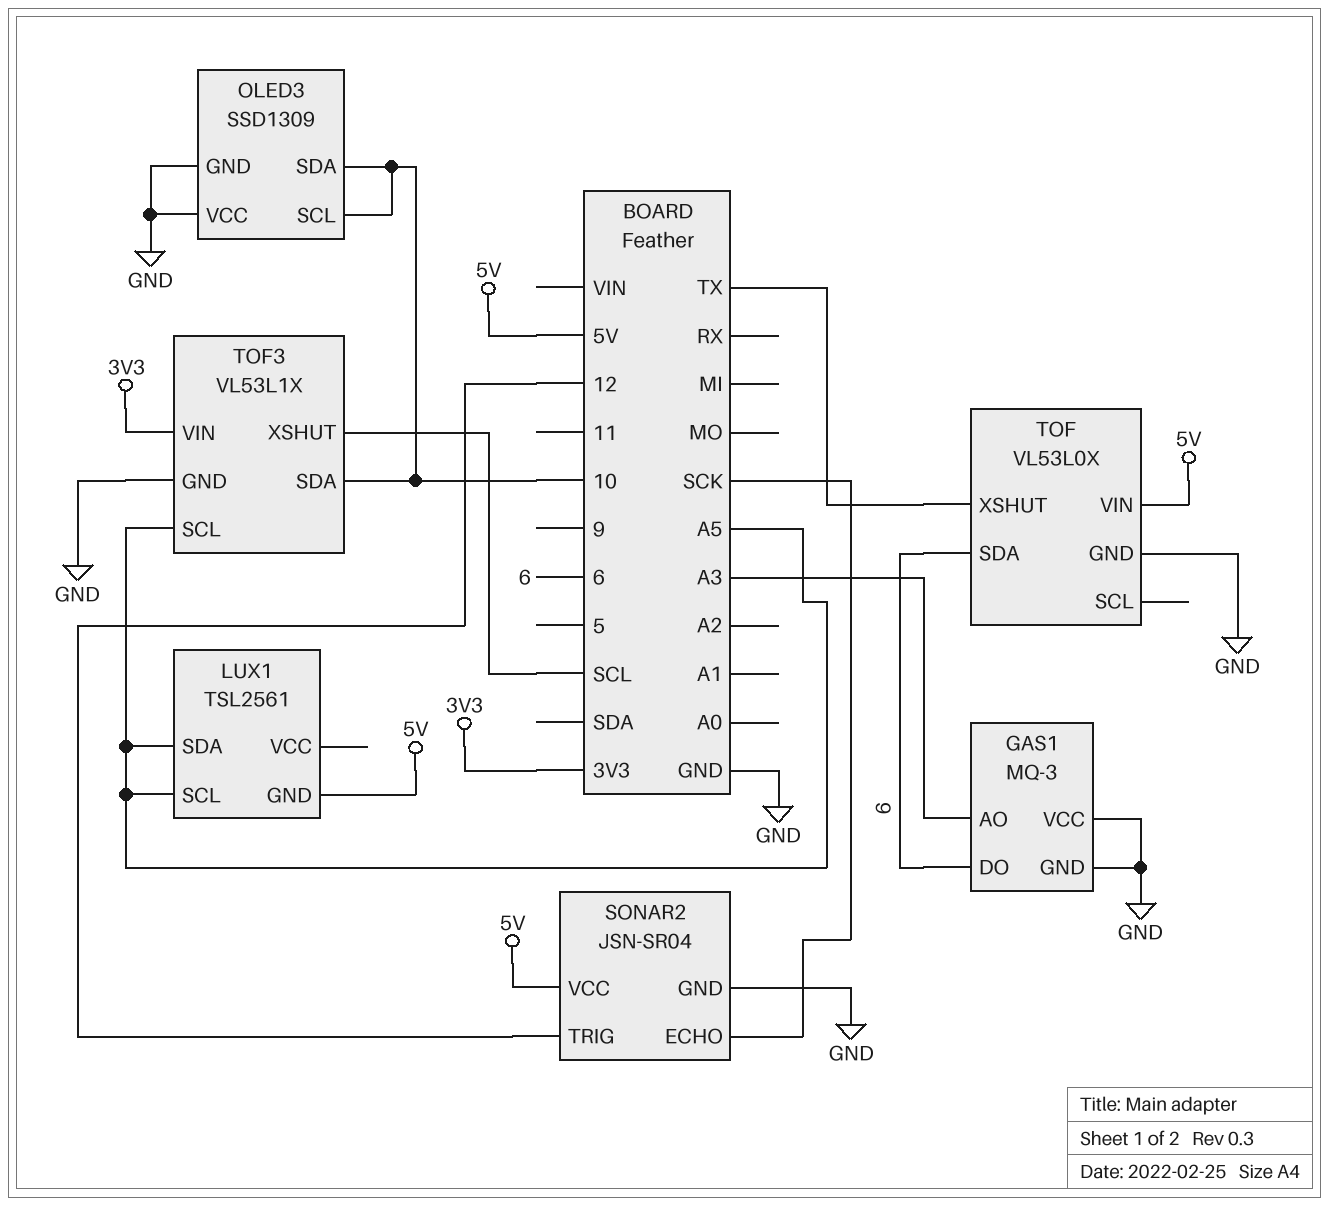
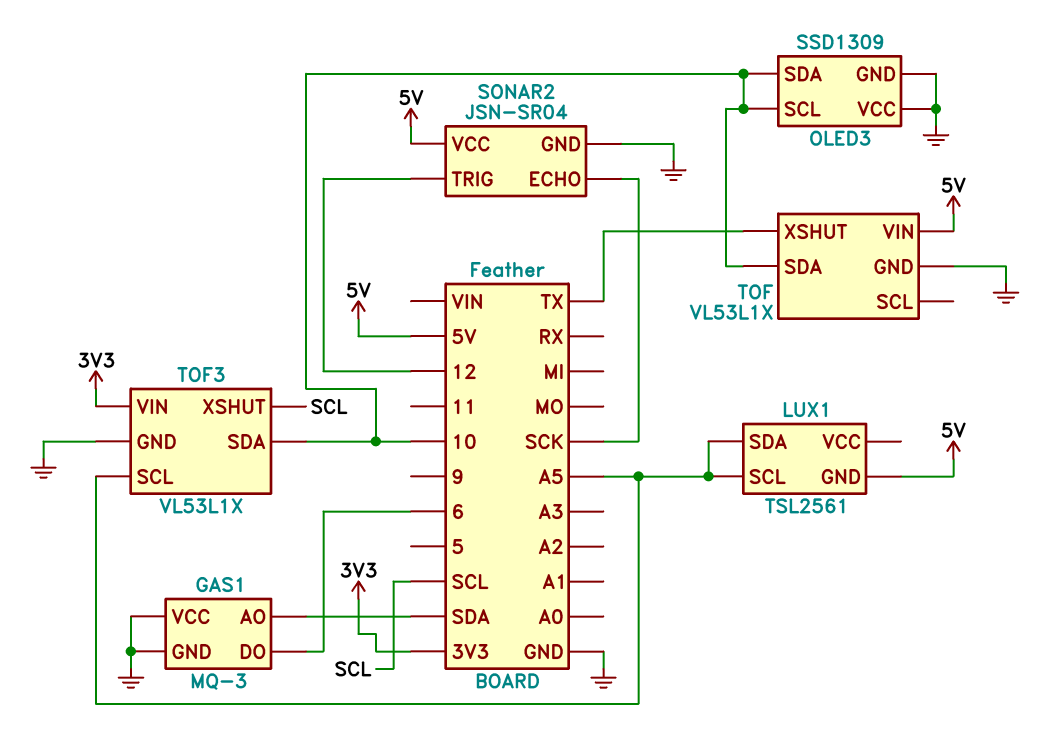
GAS1 pin AO: A3 -> SDA
TOF: VL53L0X -> VL53L1X
TOF pin SDA: 6 -> 10

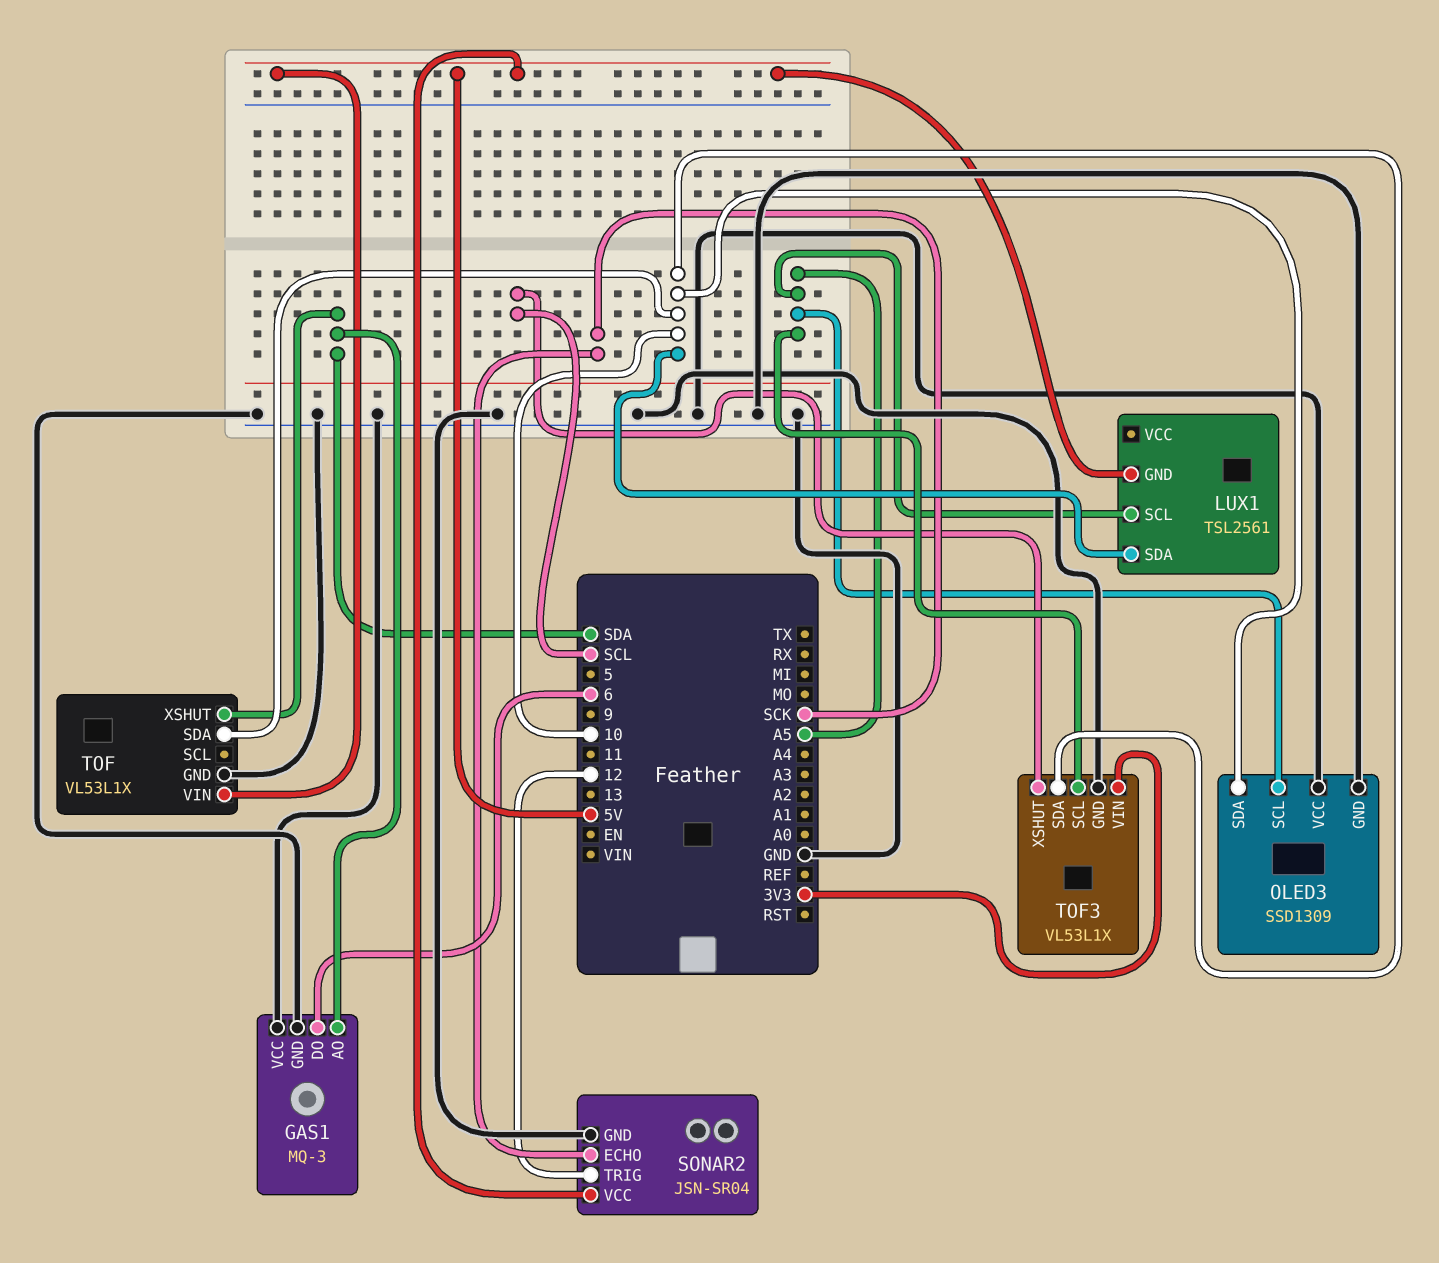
LUX1 pin SDA: A5 -> 10
OLED3 pin SCL: 10 -> A5
TOF pin XSHUT: TX -> SDA

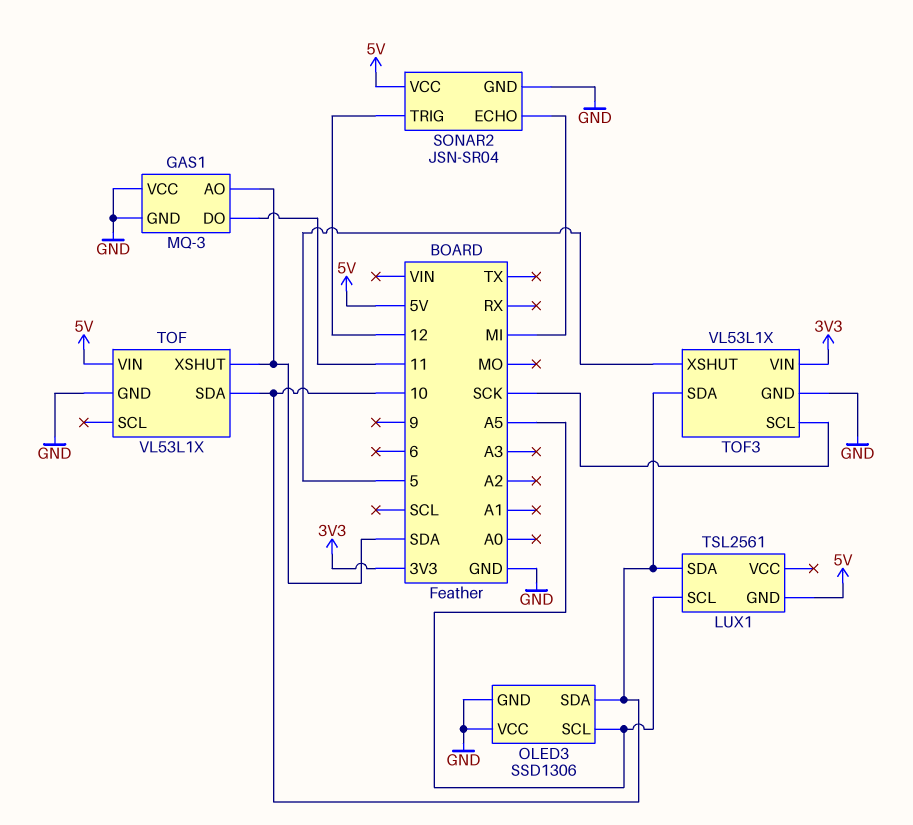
GAS1 pin DO: 6 -> 11
OLED3: SSD1309 -> SSD1306
SONAR2 pin ECHO: SCK -> MI
TOF3 pin SCL: A5 -> SCK
TOF3 pin XSHUT: SCL -> 5

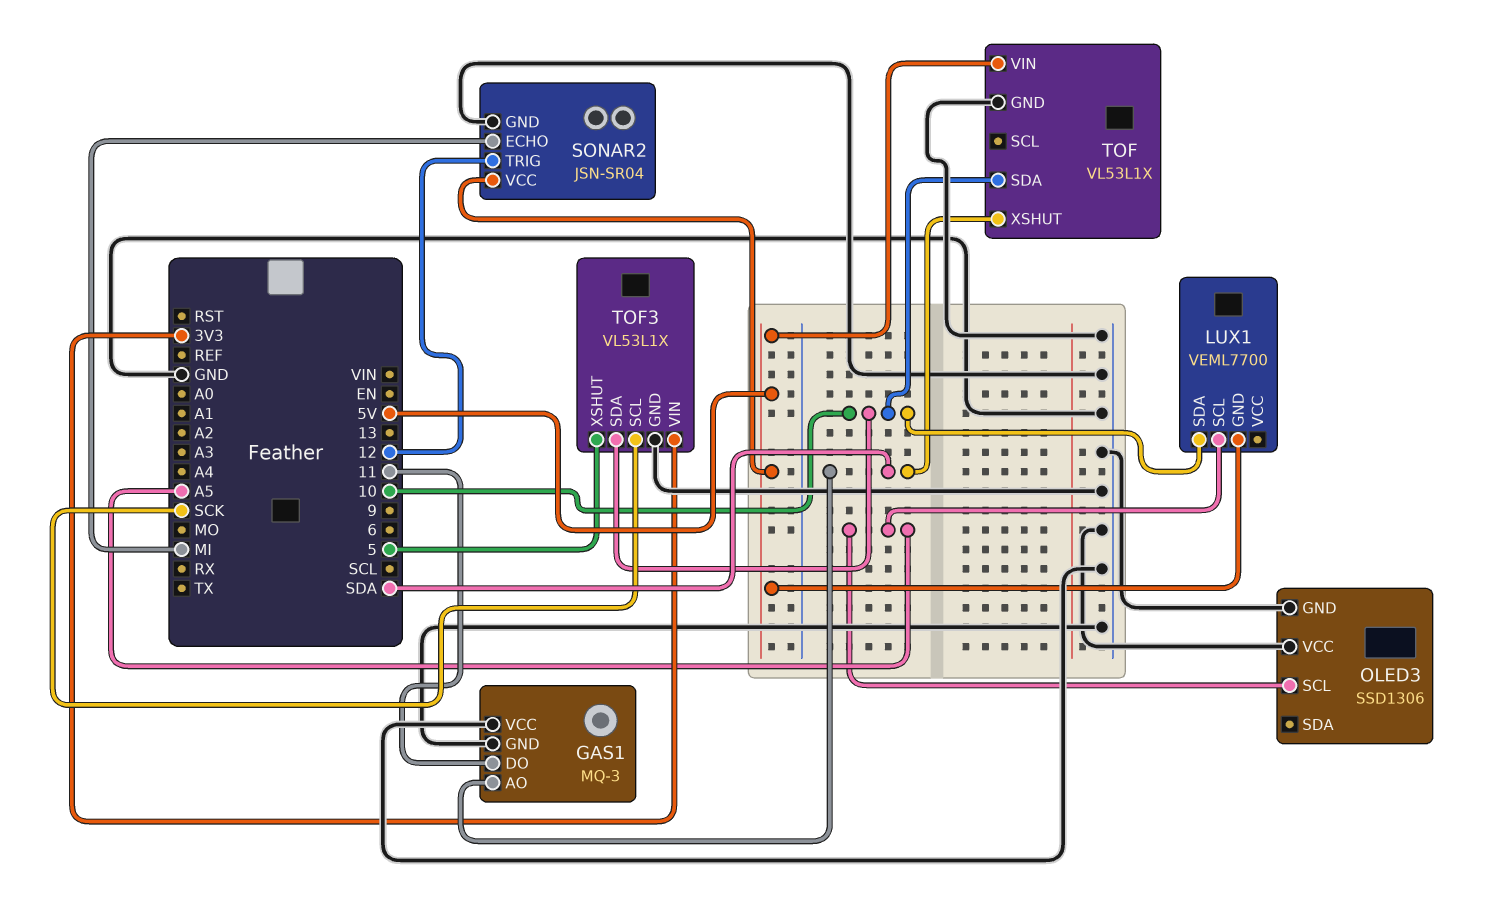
LUX1: TSL2561 -> VEML7700
OLED3 pin SDA: 10 -> none

